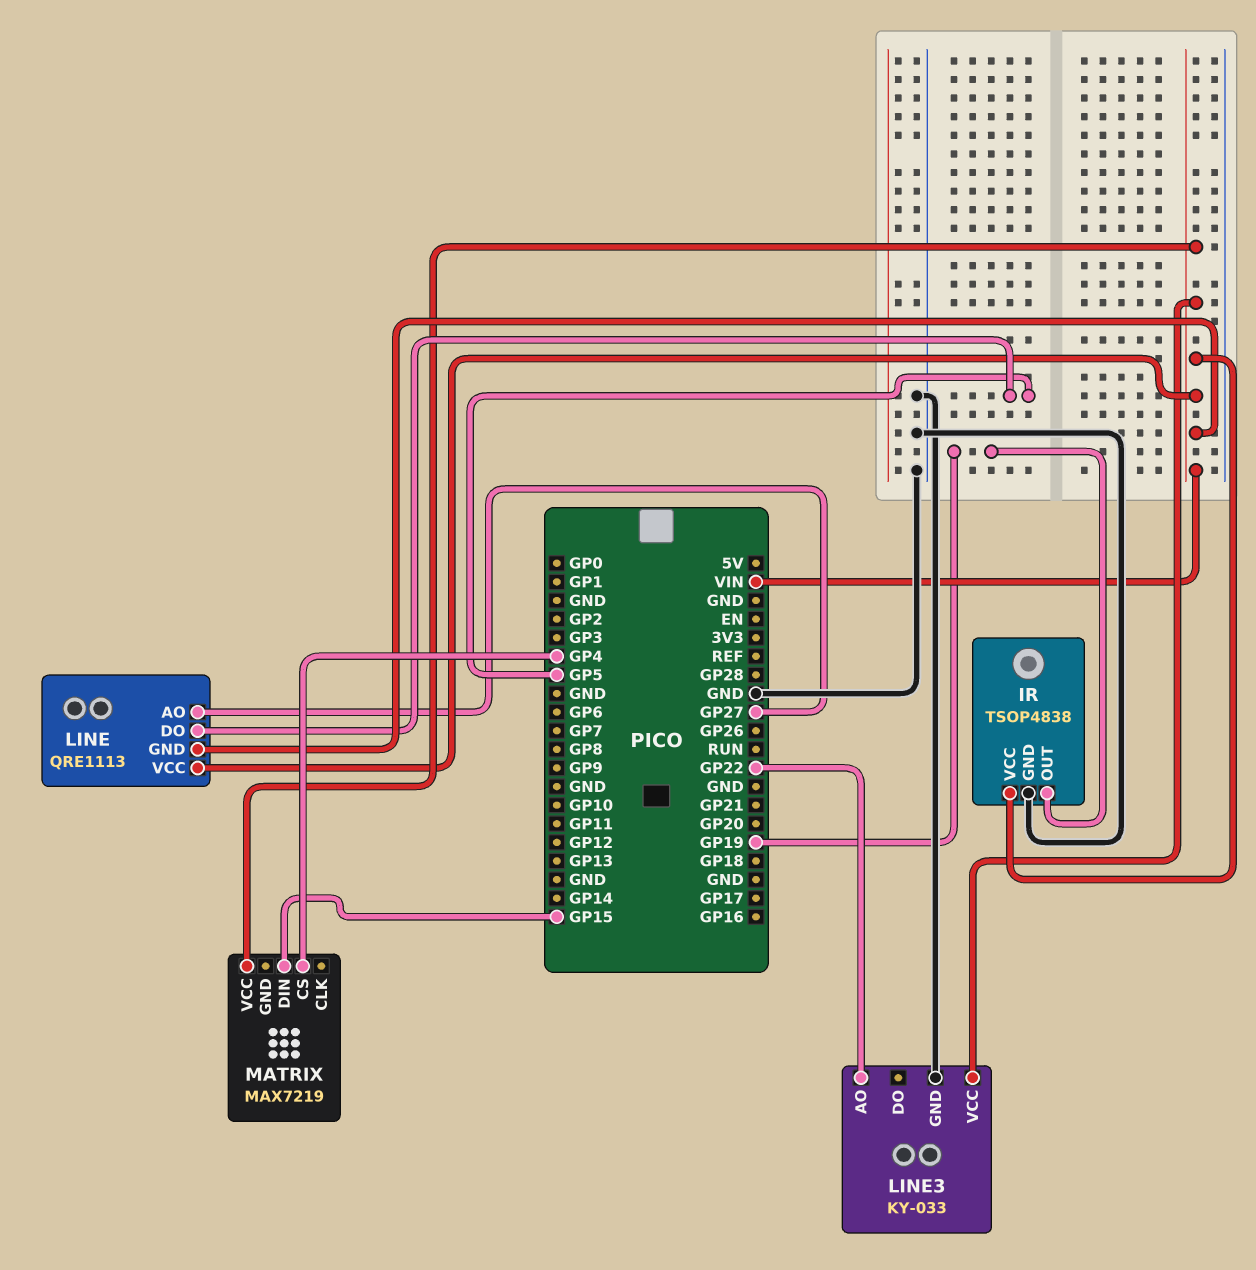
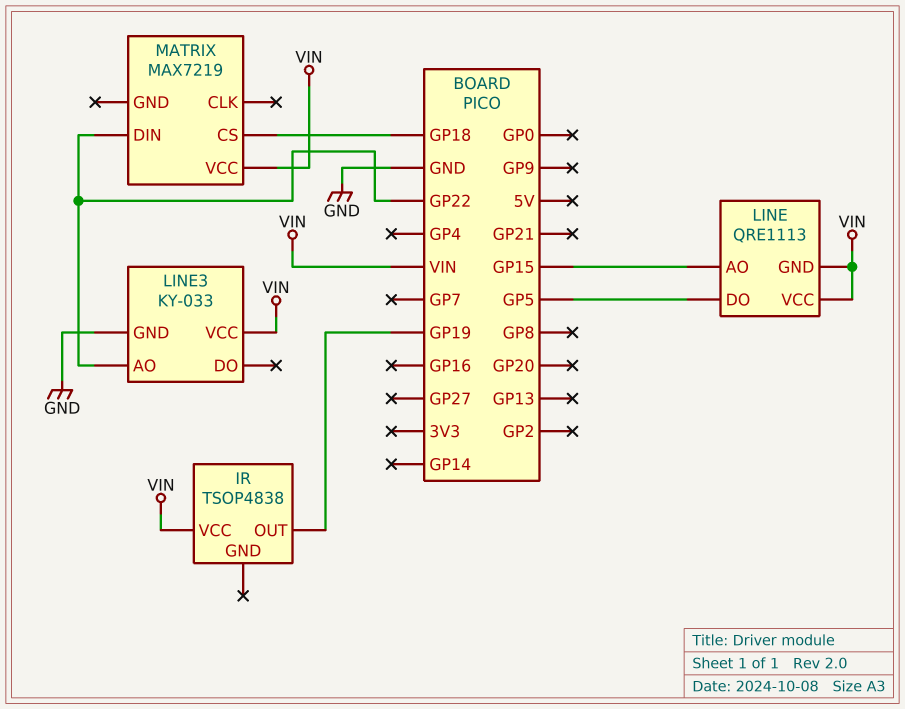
IR pin GND: GND -> none
LINE pin AO: GP27 -> GP15
MATRIX pin CS: GP4 -> GP18
MATRIX pin DIN: GP15 -> GP22

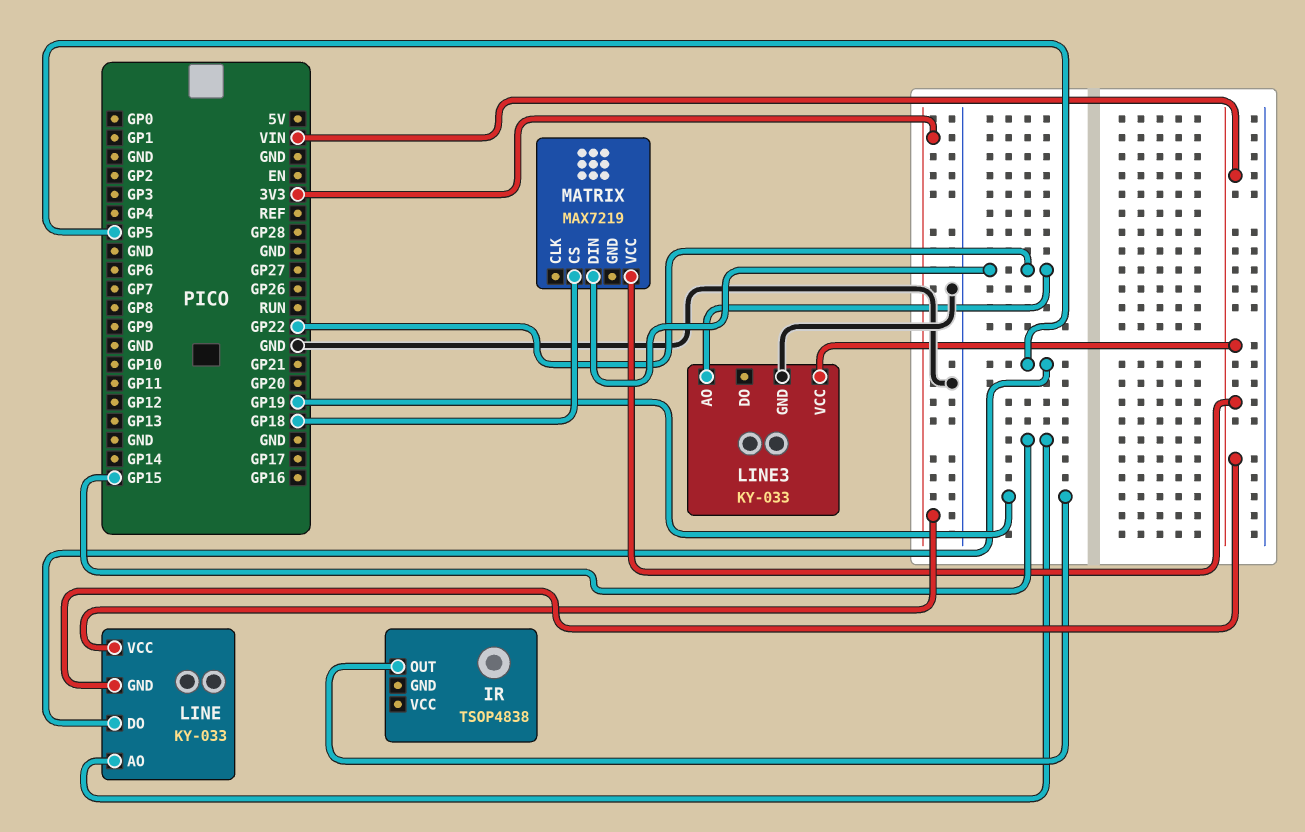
IR pin VCC: VIN -> none
LINE: QRE1113 -> KY-033
LINE pin VCC: VIN -> 3V3

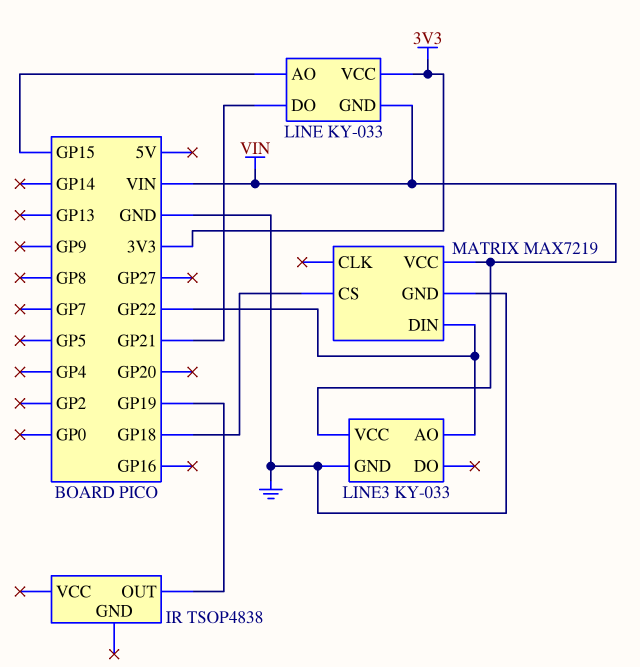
LINE pin DO: GP5 -> GP21
MATRIX pin GND: none -> GND

